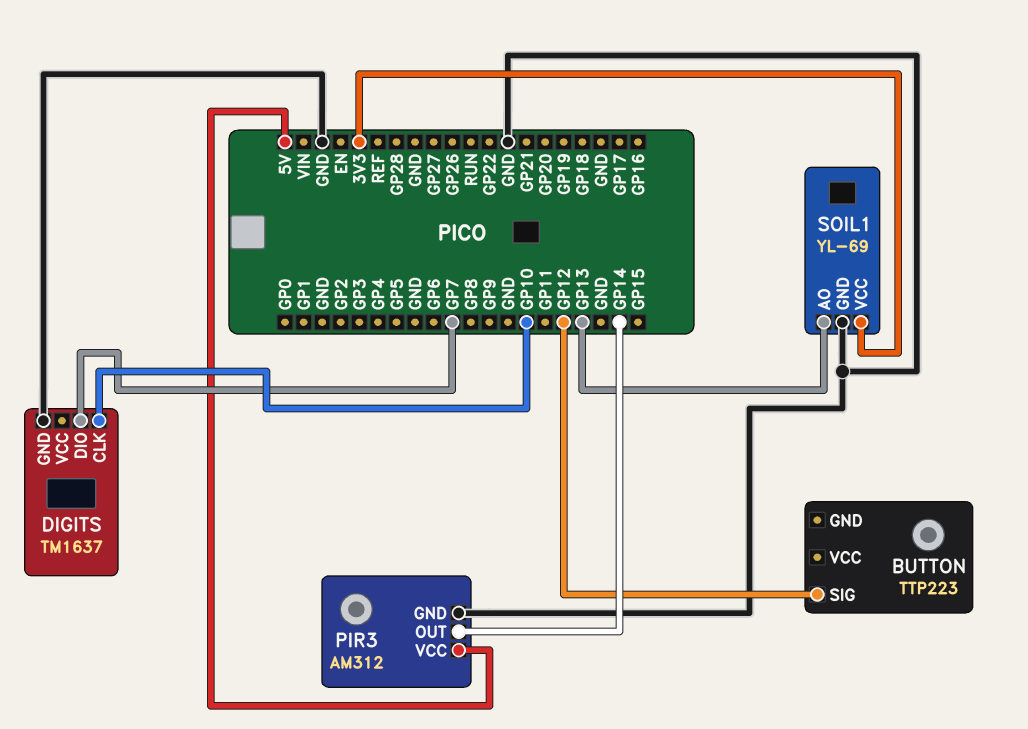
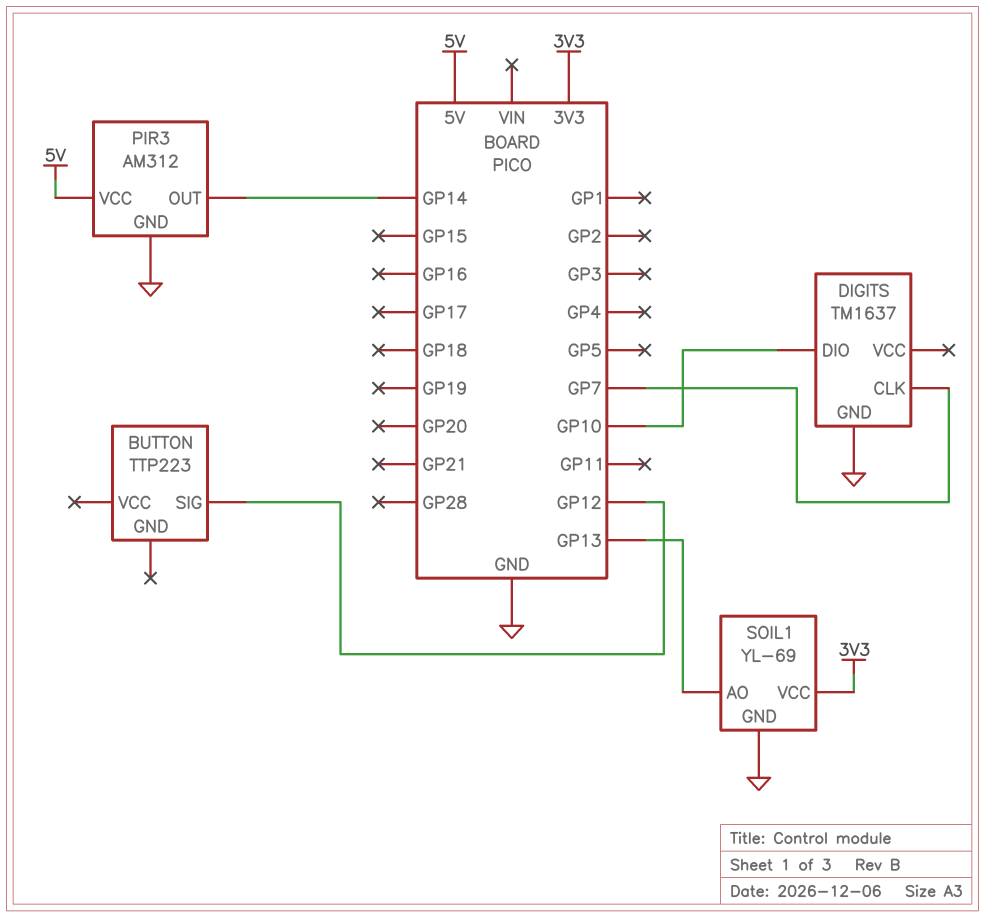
DIGITS pin CLK: GP10 -> GP7
DIGITS pin DIO: GP7 -> GP10

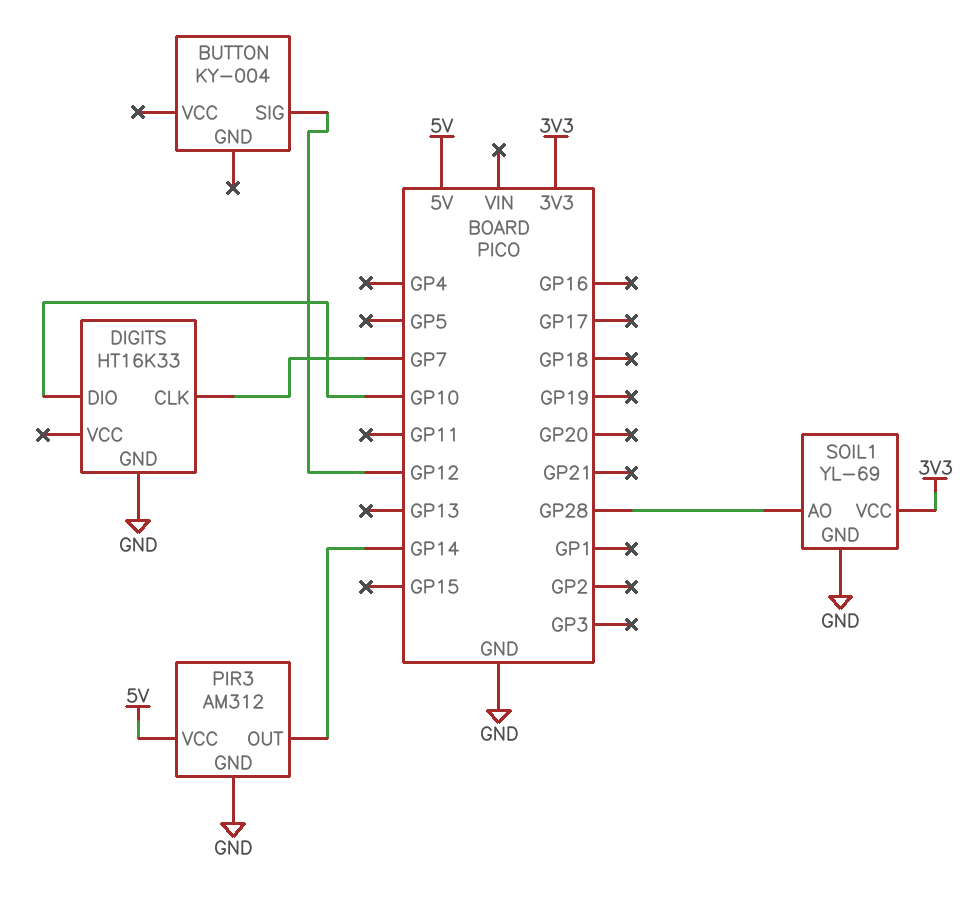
BUTTON: TTP223 -> KY-004
DIGITS: TM1637 -> HT16K33
SOIL1 pin AO: GP13 -> GP28

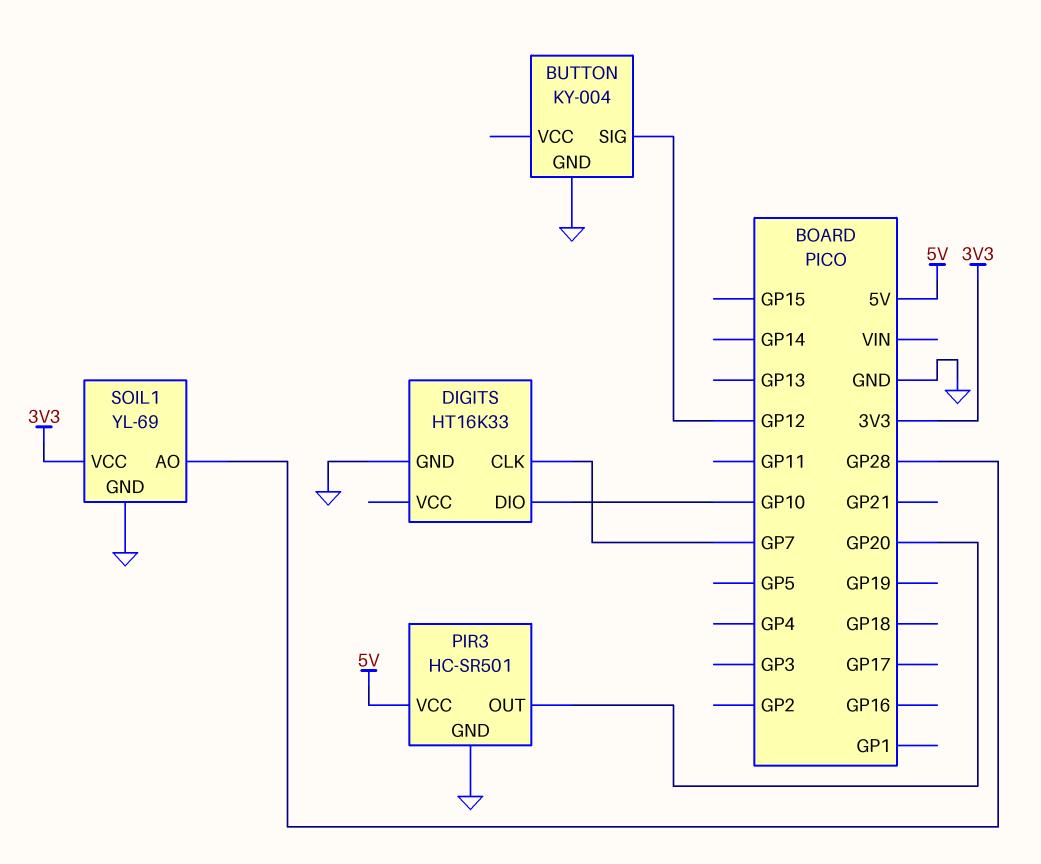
BUTTON pin GND: none -> GND
PIR3: AM312 -> HC-SR501
PIR3 pin OUT: GP14 -> GP20

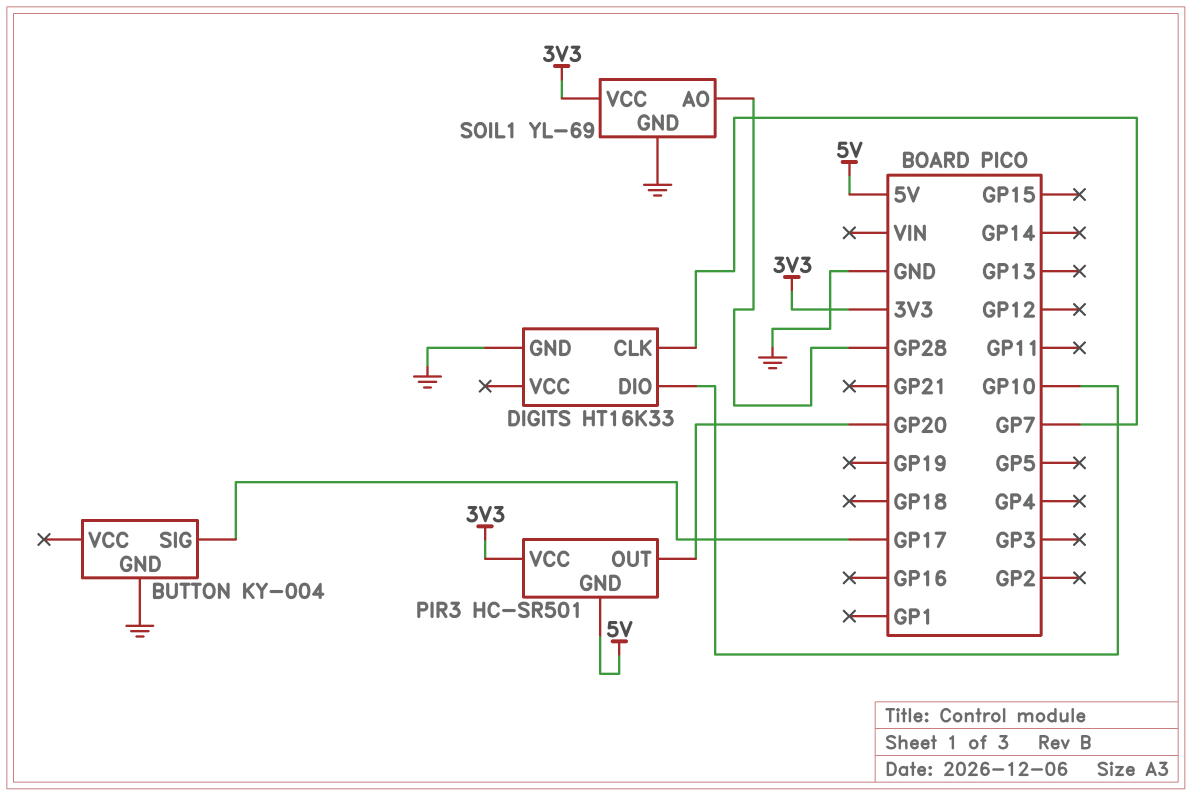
BUTTON pin SIG: GP12 -> GP17
PIR3 pin GND: GND -> 5V
PIR3 pin VCC: 5V -> 3V3

